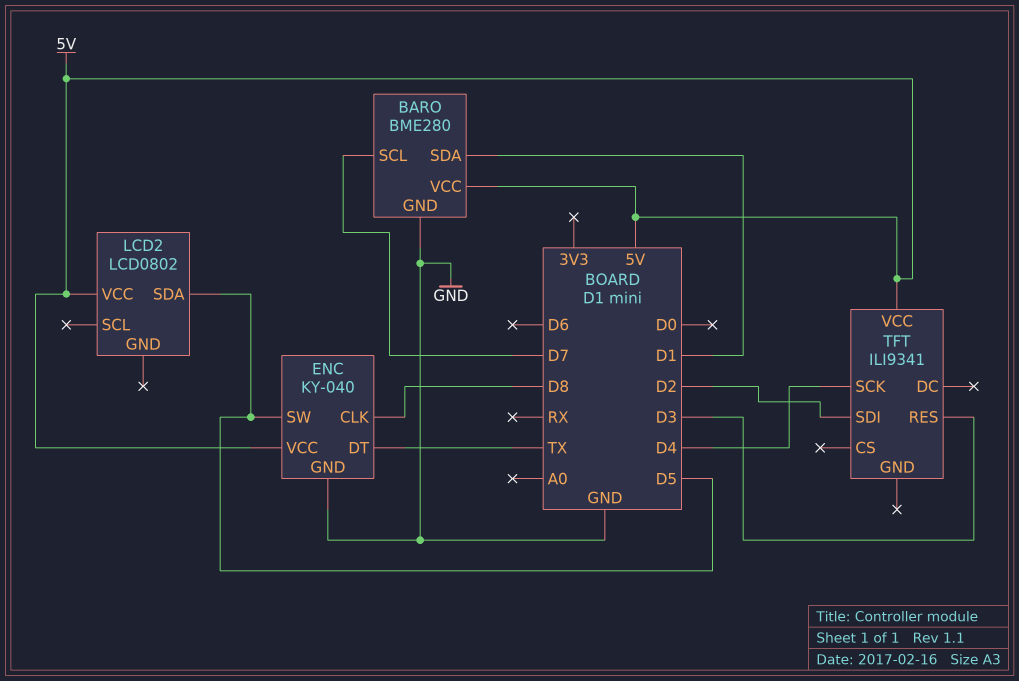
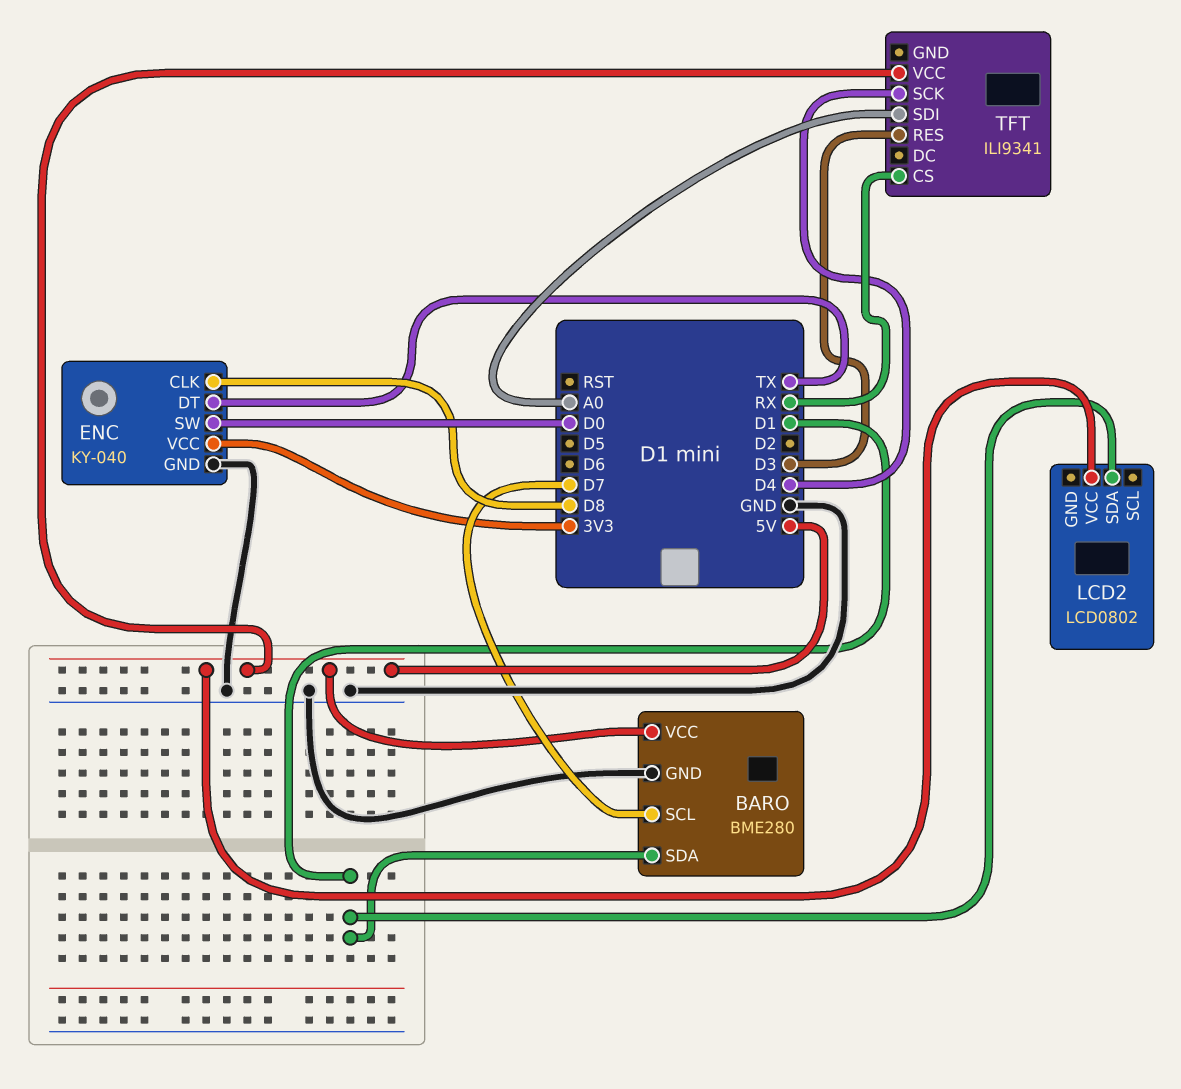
ENC pin SW: D5 -> D0
ENC pin VCC: 5V -> 3V3
LCD2 pin SDA: D5 -> D1
TFT pin CS: none -> RX
TFT pin SDI: D2 -> A0

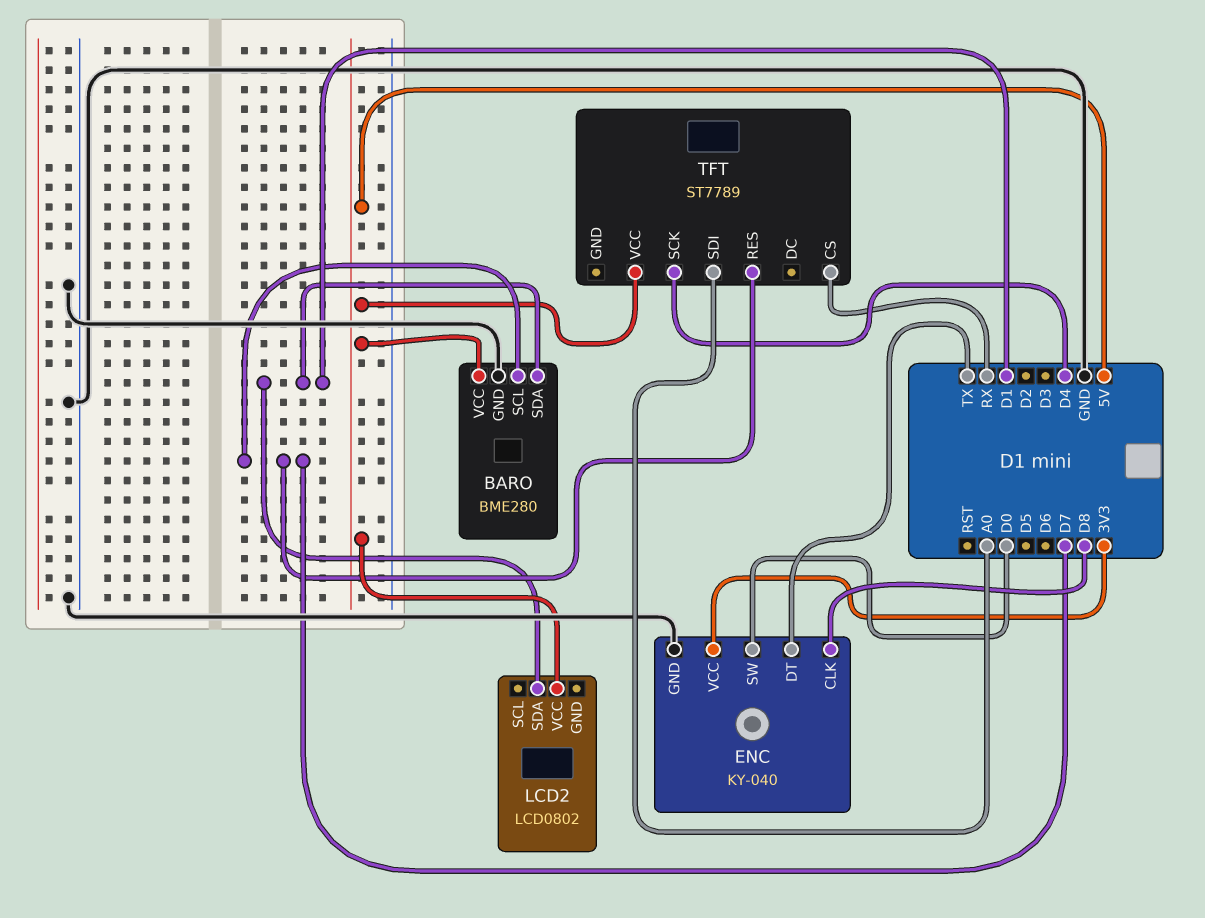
TFT: ILI9341 -> ST7789
TFT pin RES: D3 -> D7

